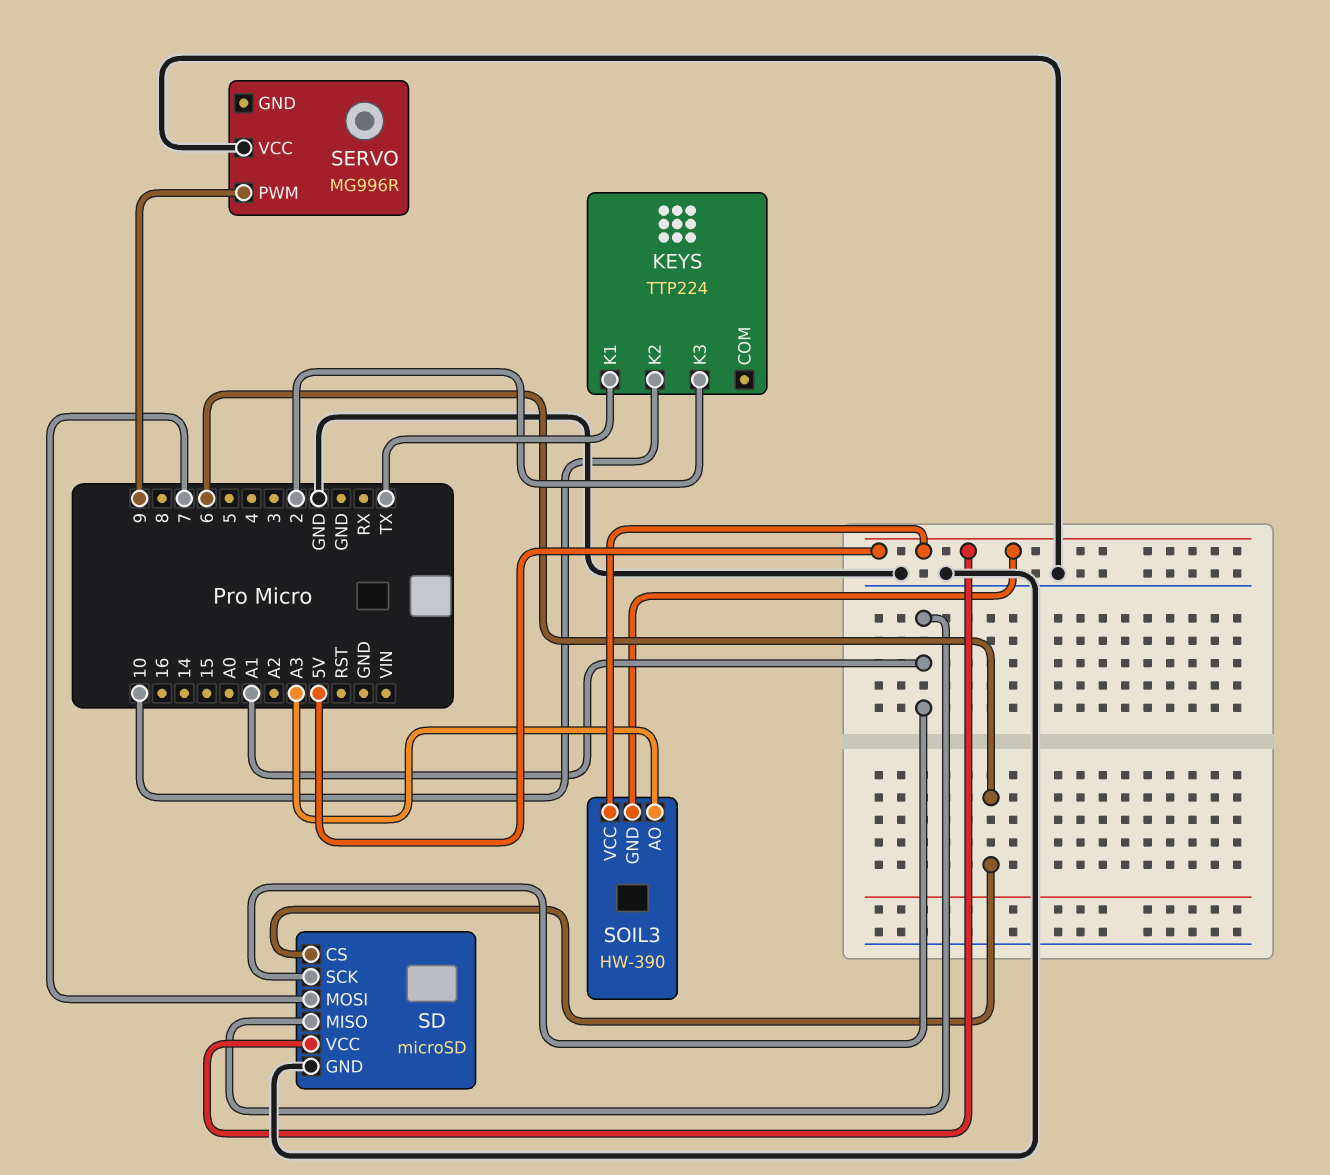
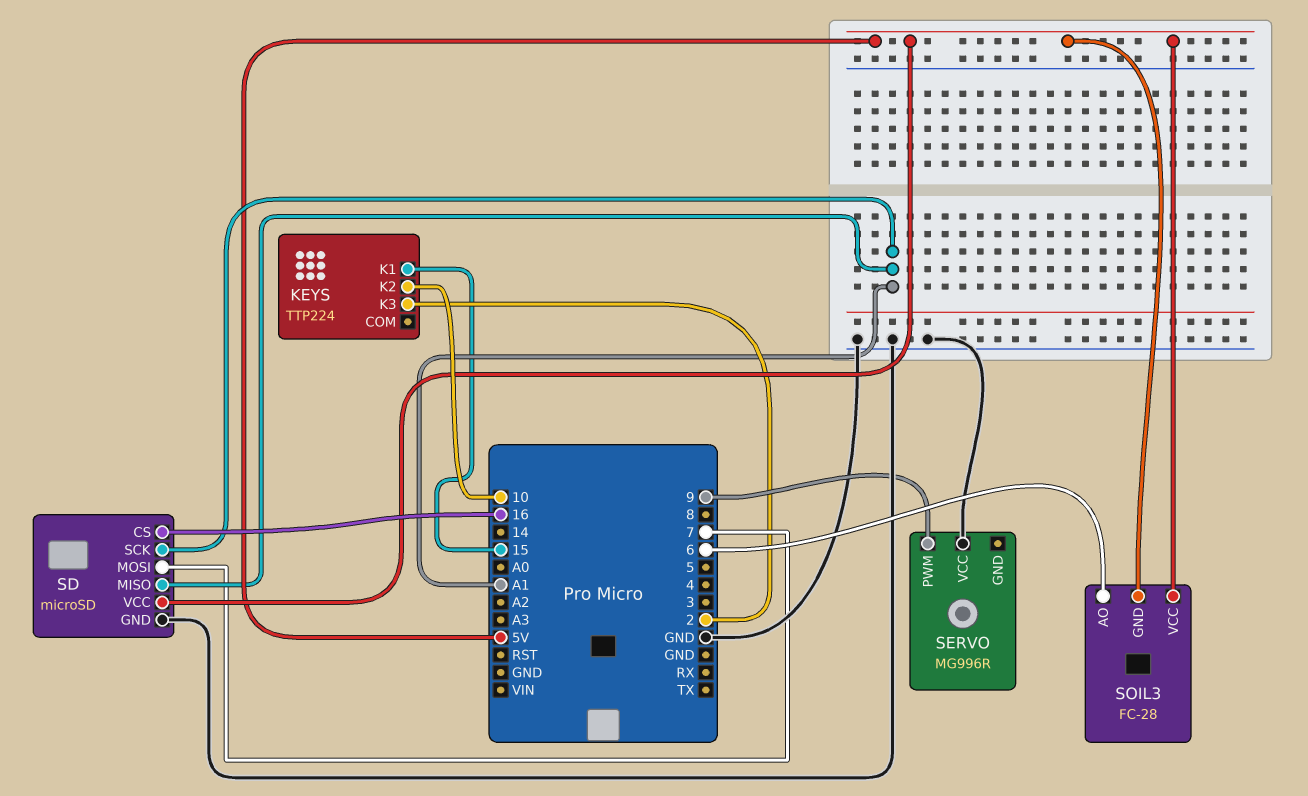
KEYS pin K1: TX -> 15
SD pin CS: 6 -> 16
SOIL3: HW-390 -> FC-28
SOIL3 pin AO: A3 -> 6

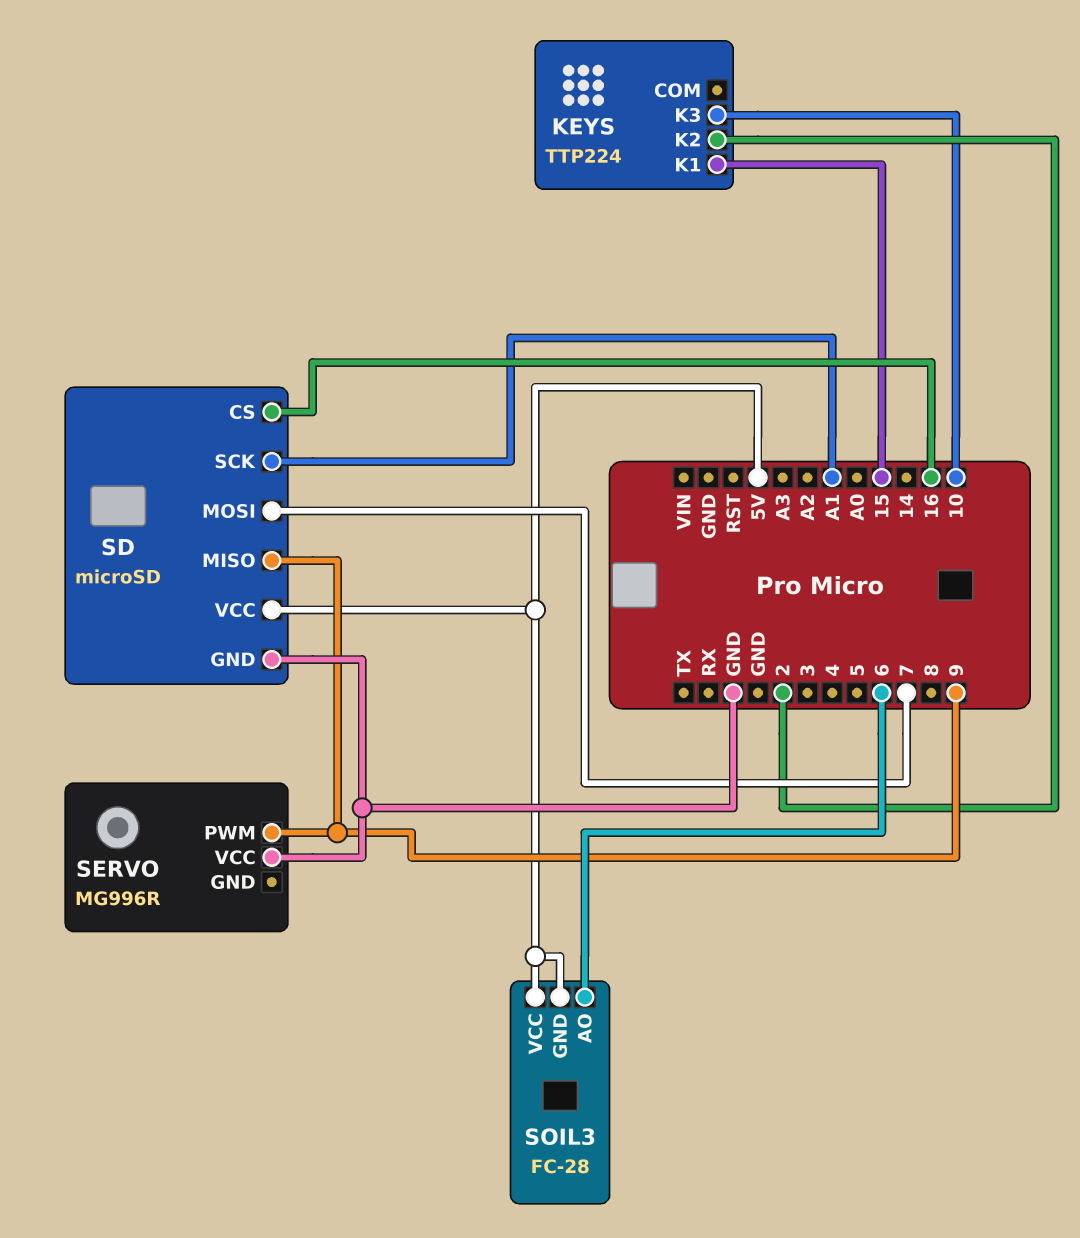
KEYS pin K2: 10 -> 2
KEYS pin K3: 2 -> 10
SD pin MISO: A1 -> 9

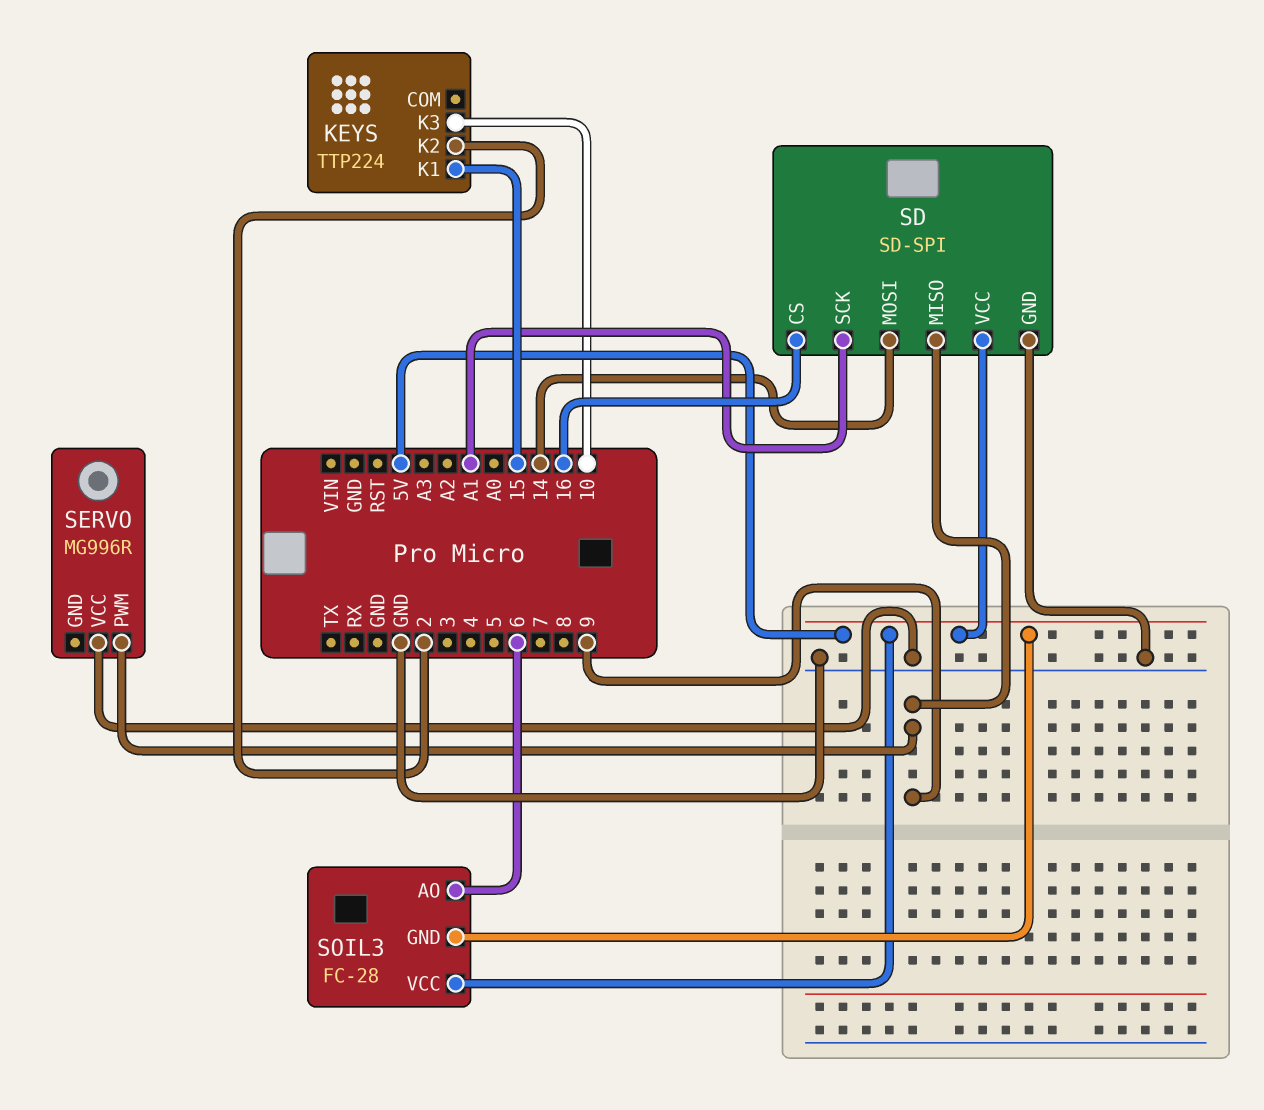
SD: microSD -> SD-SPI
SD pin MOSI: 7 -> 14

